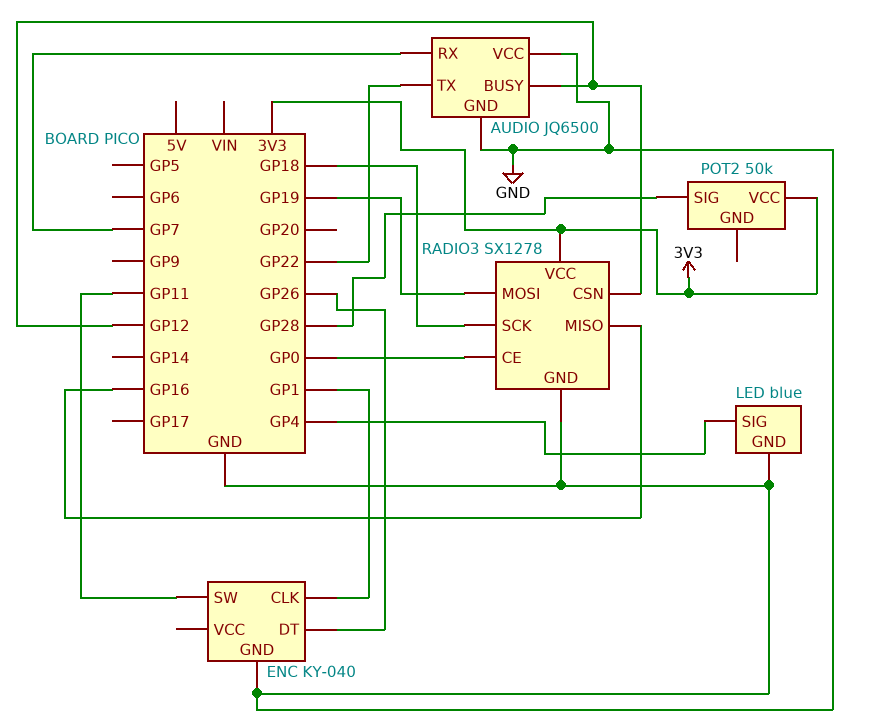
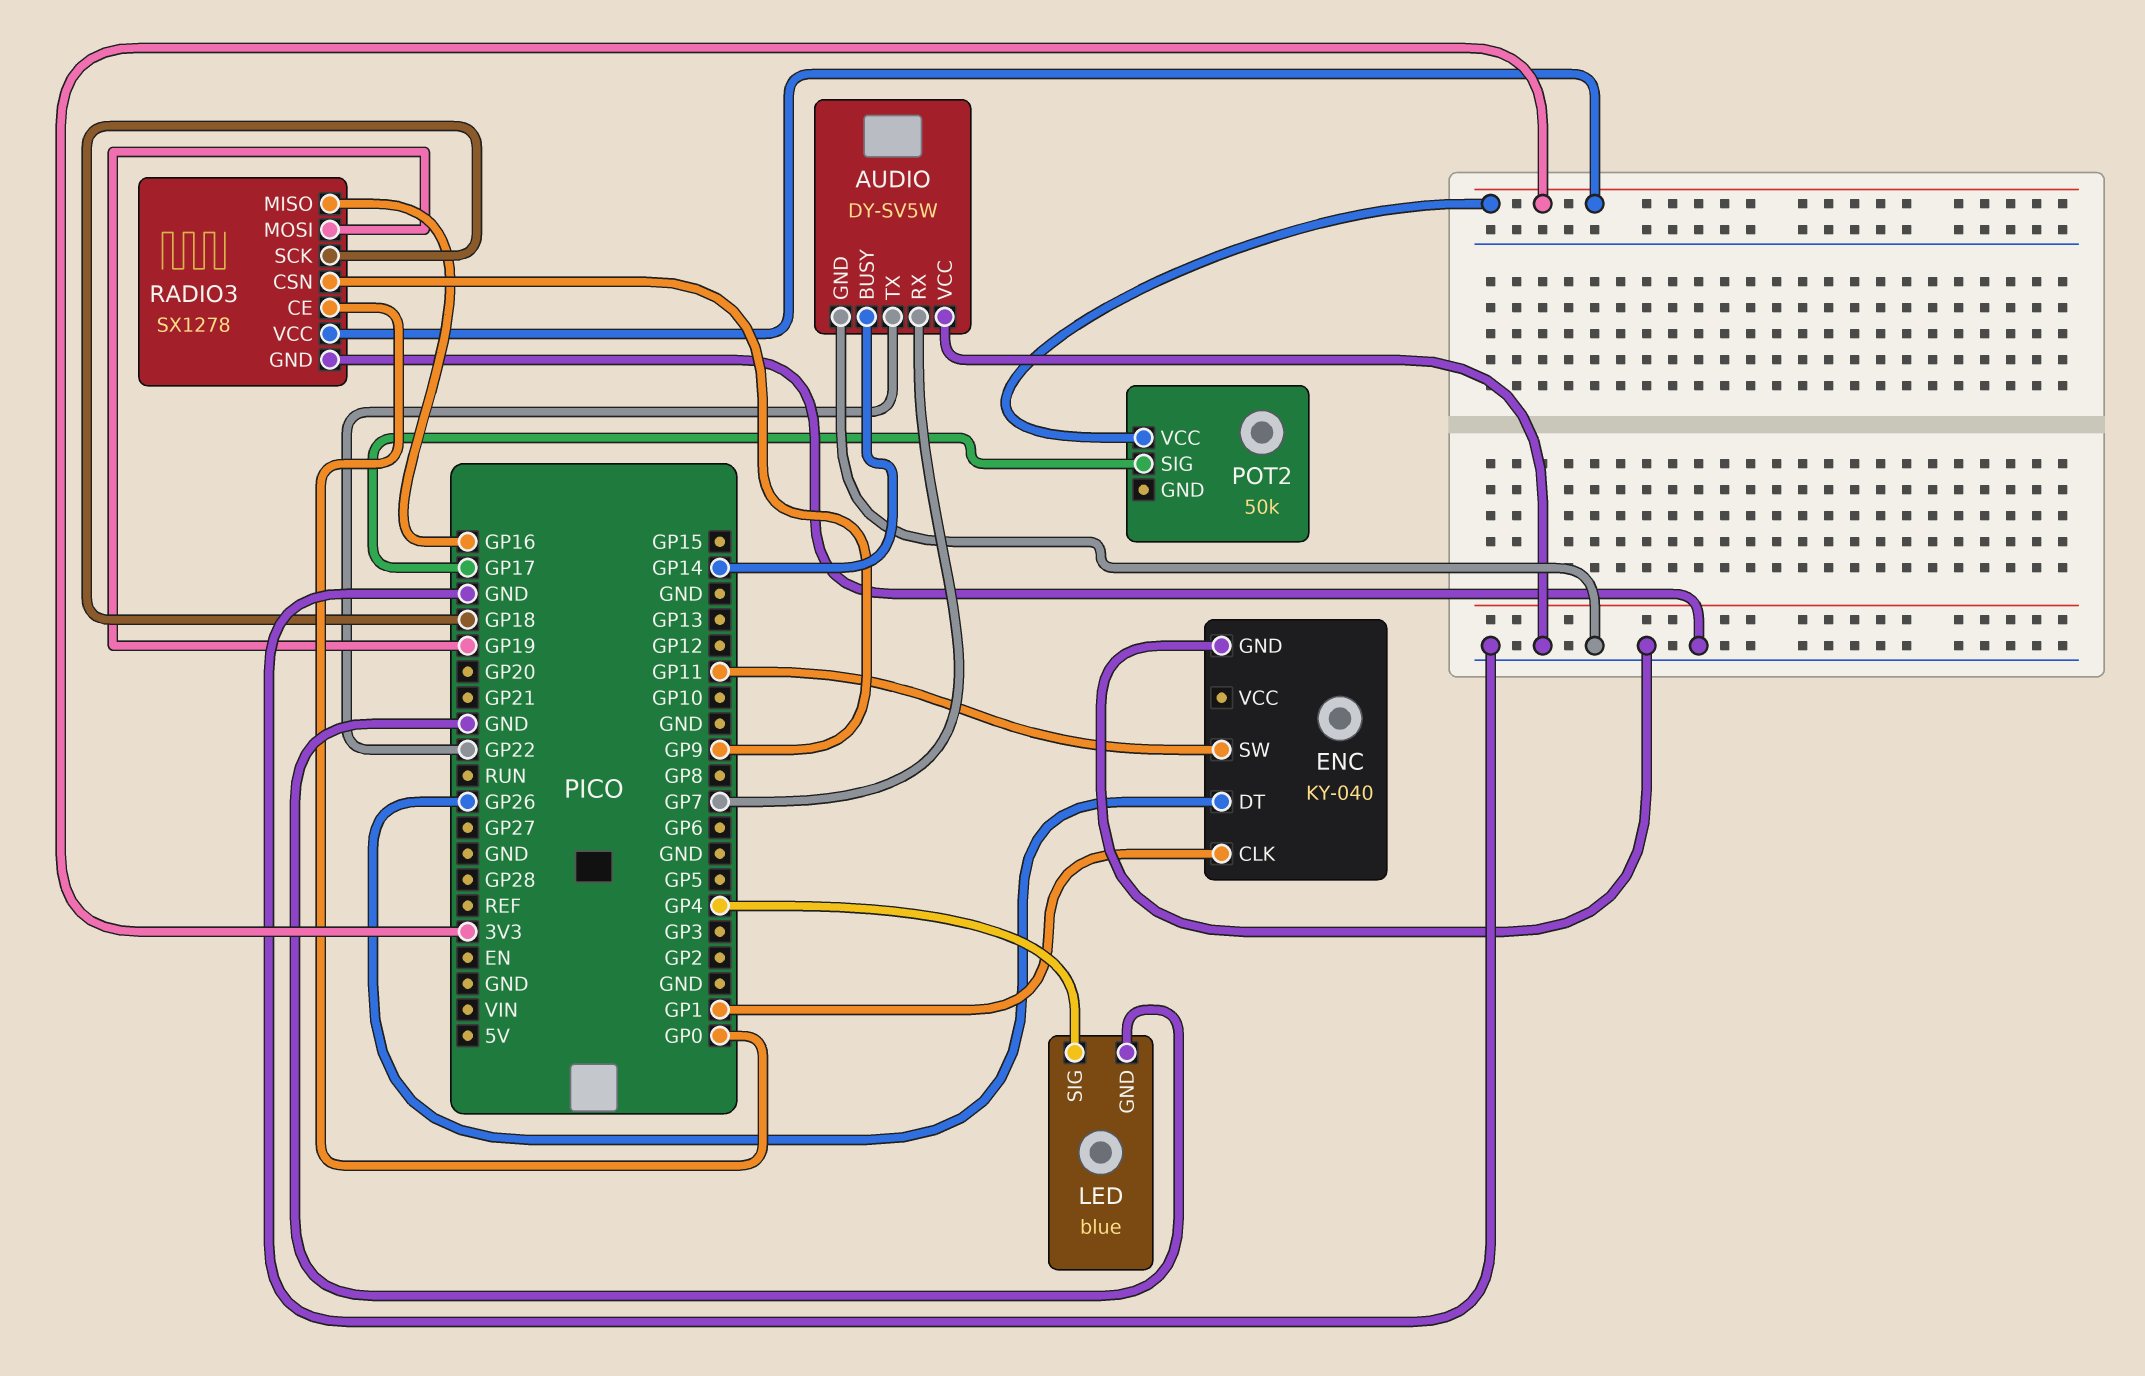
AUDIO: JQ6500 -> DY-SV5W
AUDIO pin BUSY: GP12 -> GP14
POT2 pin SIG: GP28 -> GP17
RADIO3 pin CSN: GP12 -> GP9

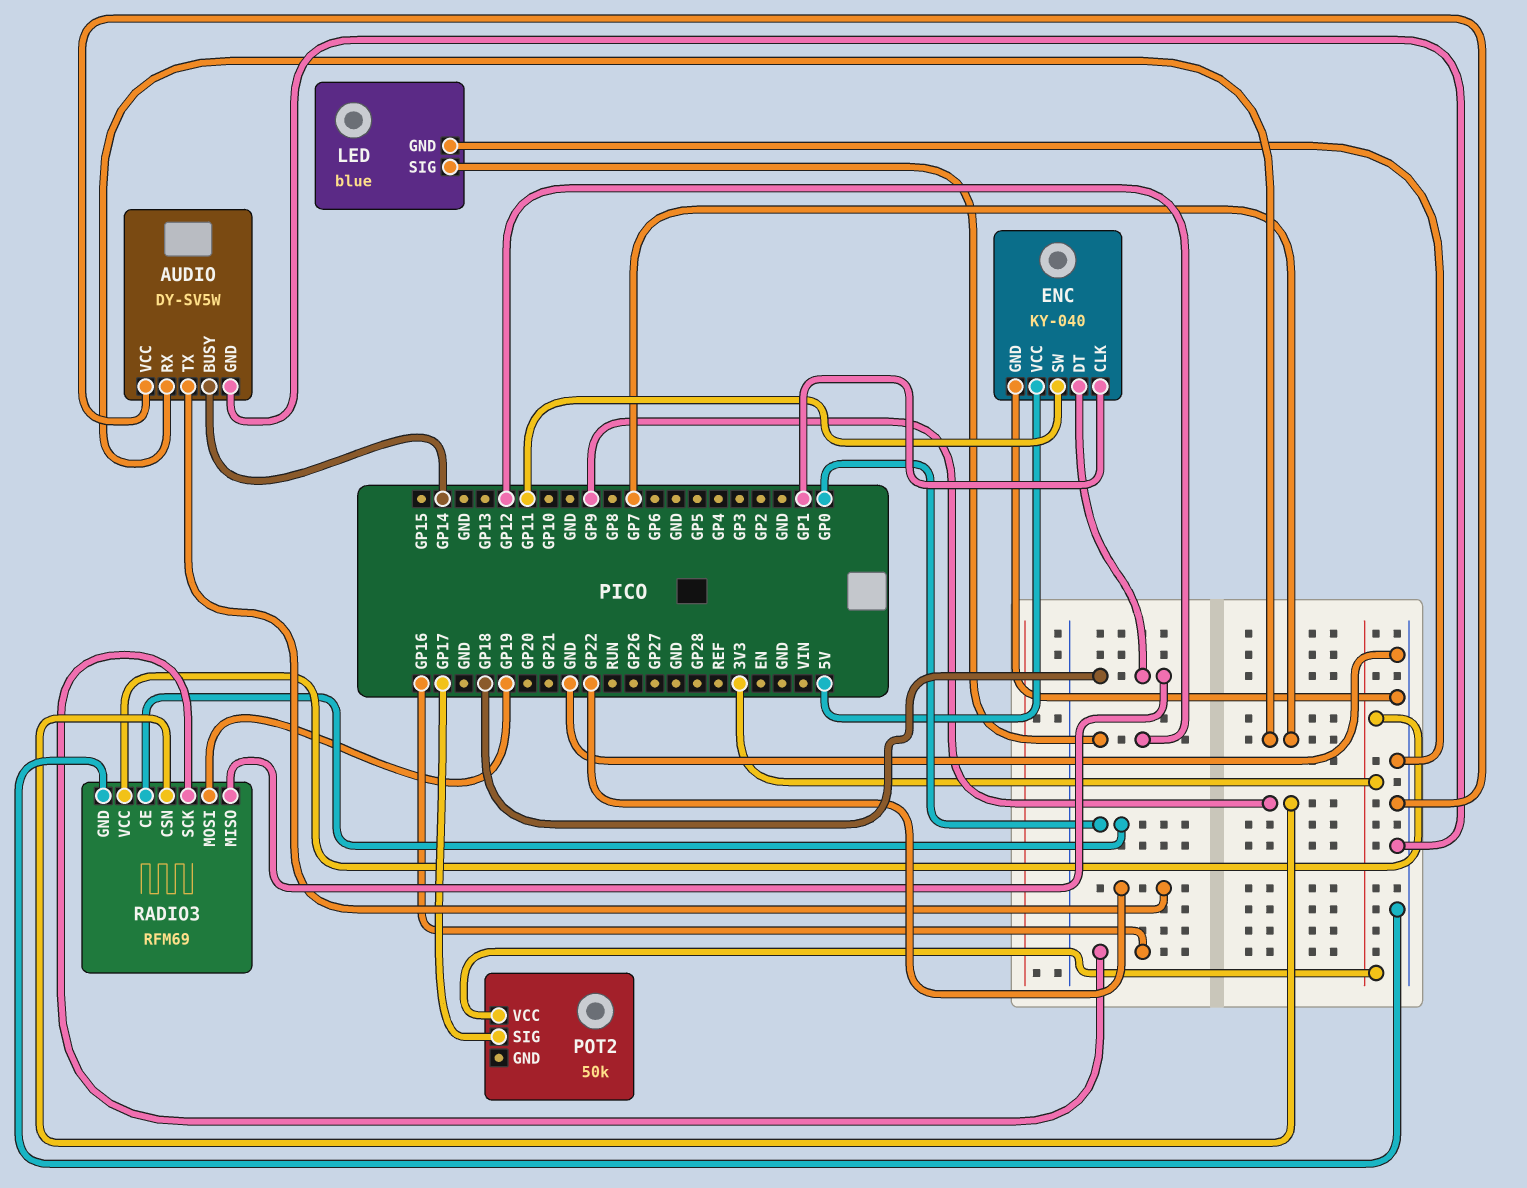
ENC pin DT: GP26 -> GP18
ENC pin VCC: none -> 5V
LED pin SIG: GP4 -> GP12
RADIO3: SX1278 -> RFM69
RADIO3 pin MISO: GP16 -> GP18
RADIO3 pin SCK: GP18 -> GP16

